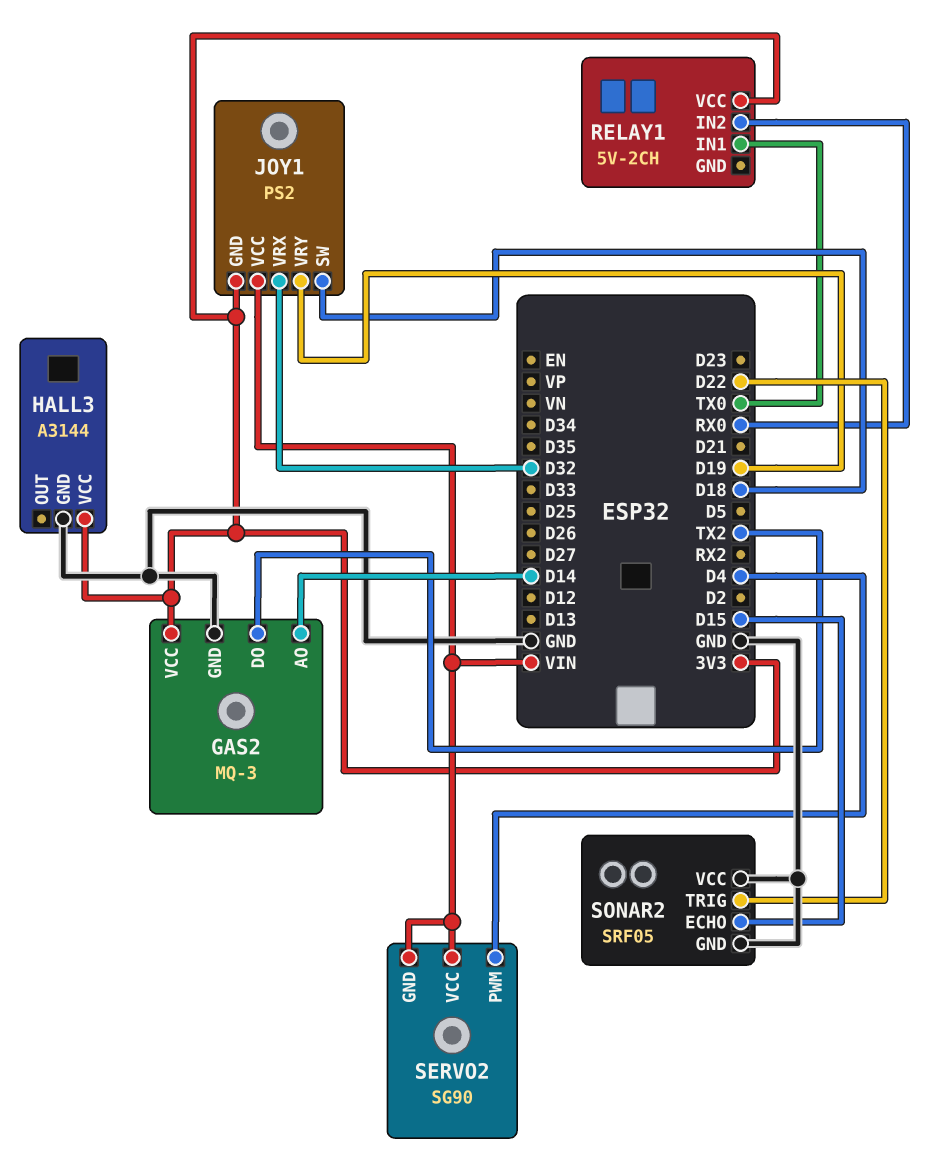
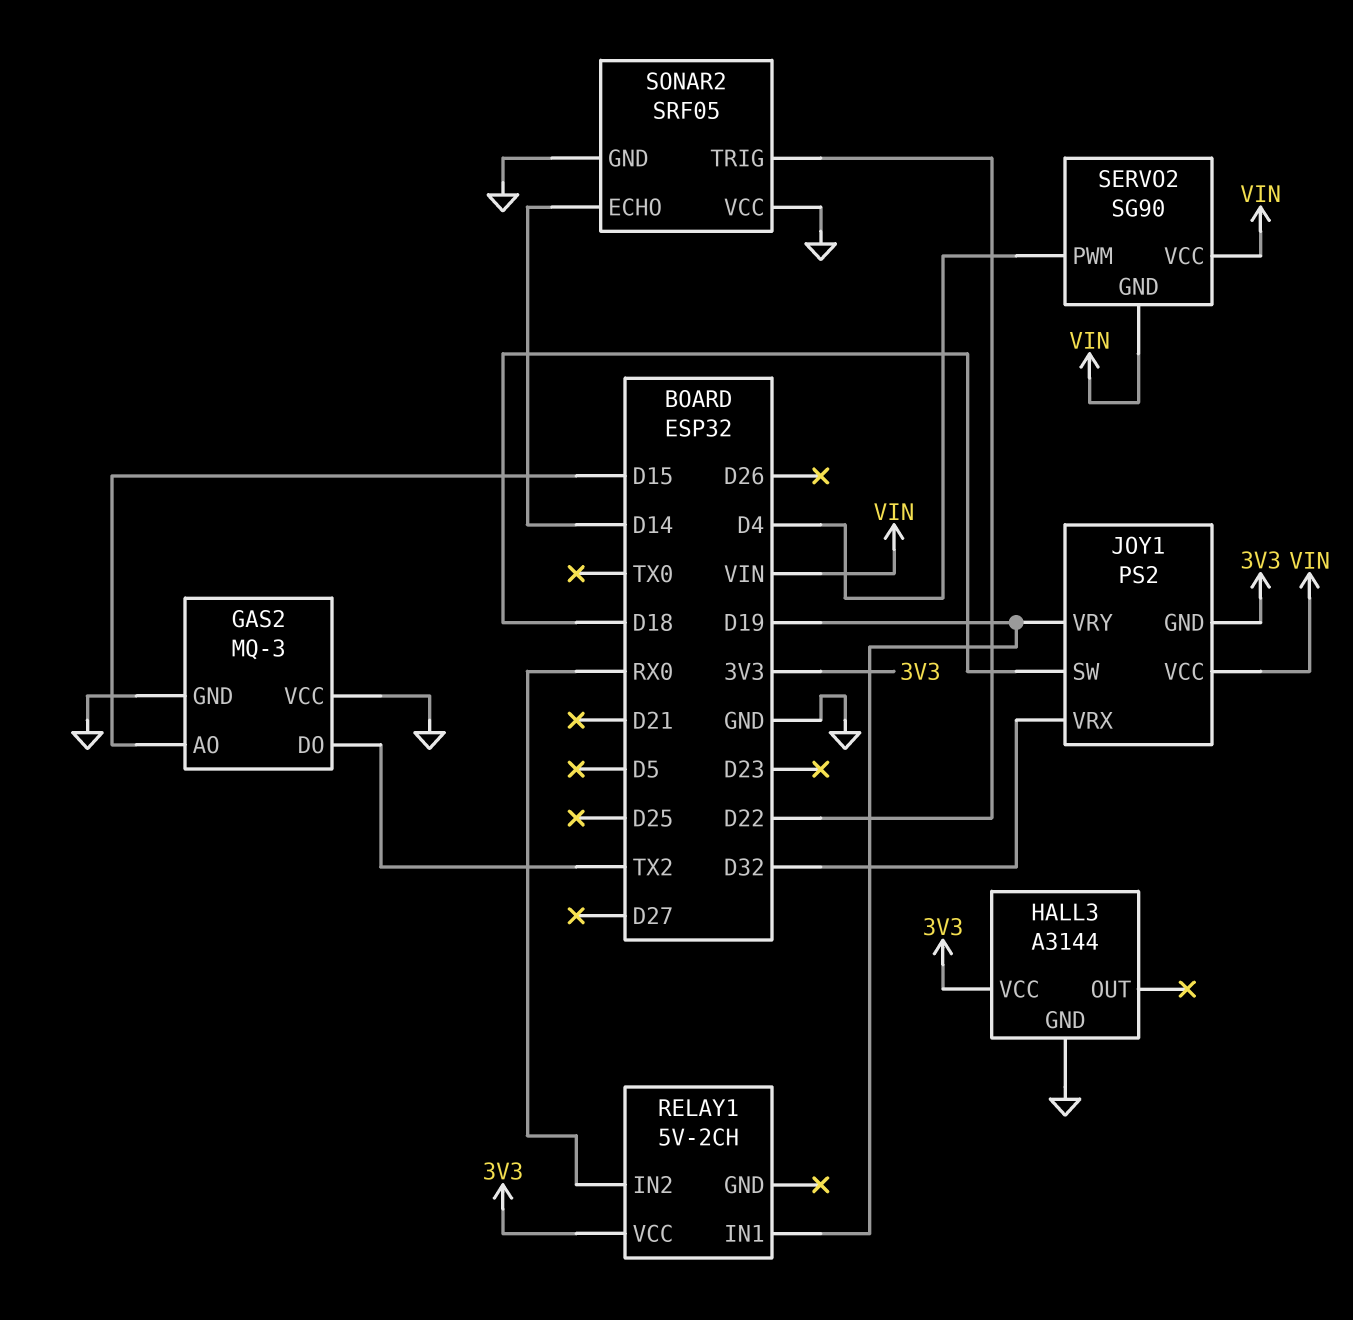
GAS2 pin AO: D14 -> D15
GAS2 pin VCC: 3V3 -> GND
RELAY1 pin IN1: TX0 -> D19
SONAR2 pin ECHO: D15 -> D14

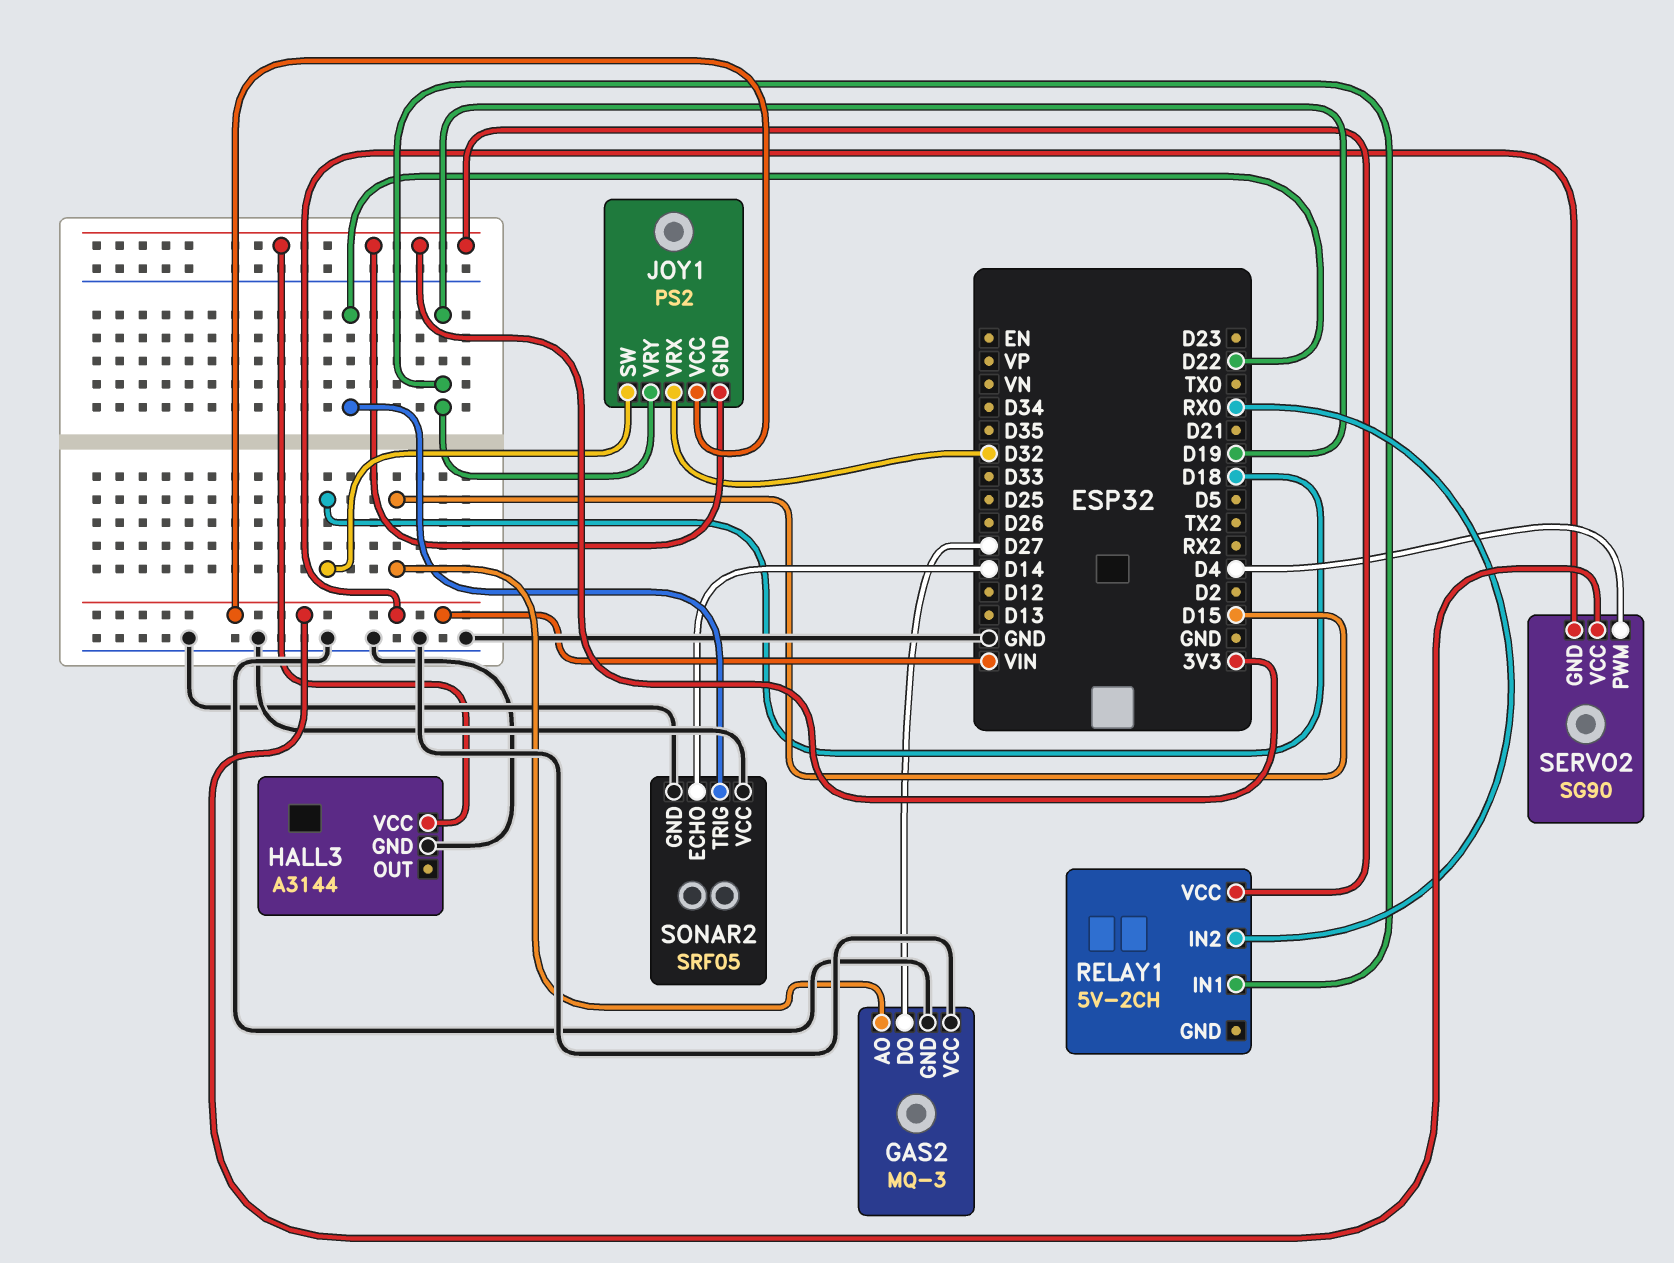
GAS2 pin DO: TX2 -> D27

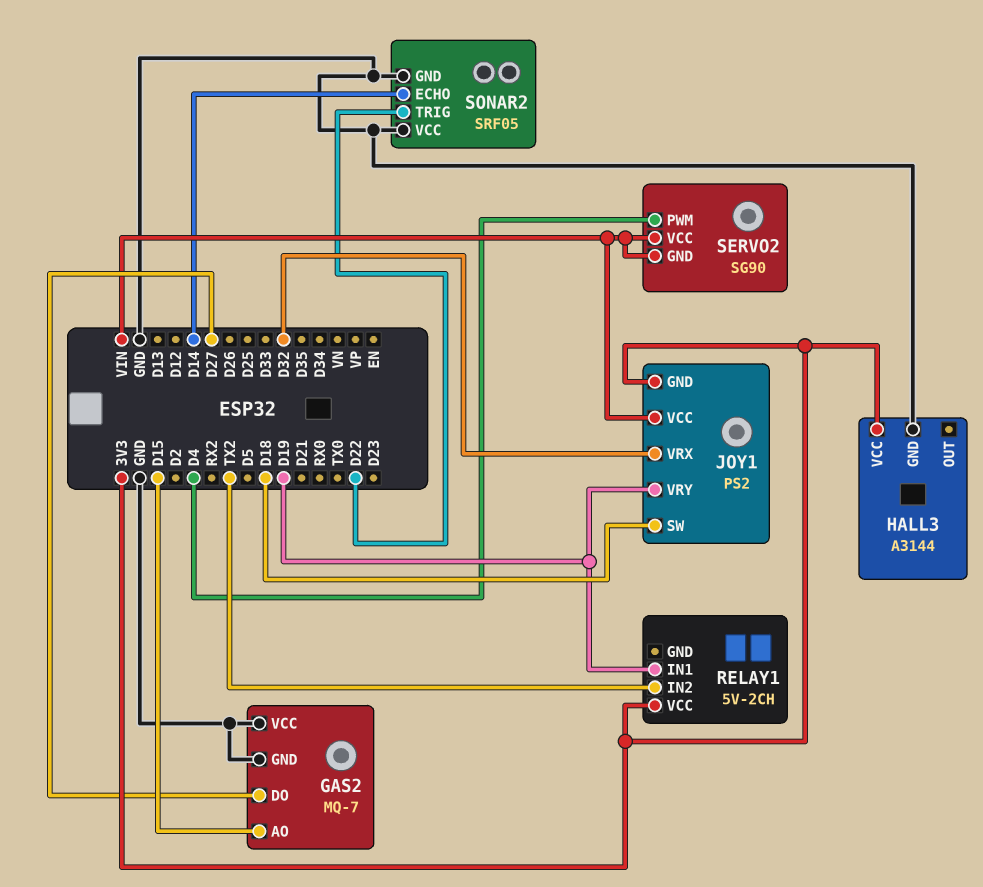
GAS2: MQ-3 -> MQ-7
RELAY1 pin IN2: RX0 -> TX2

